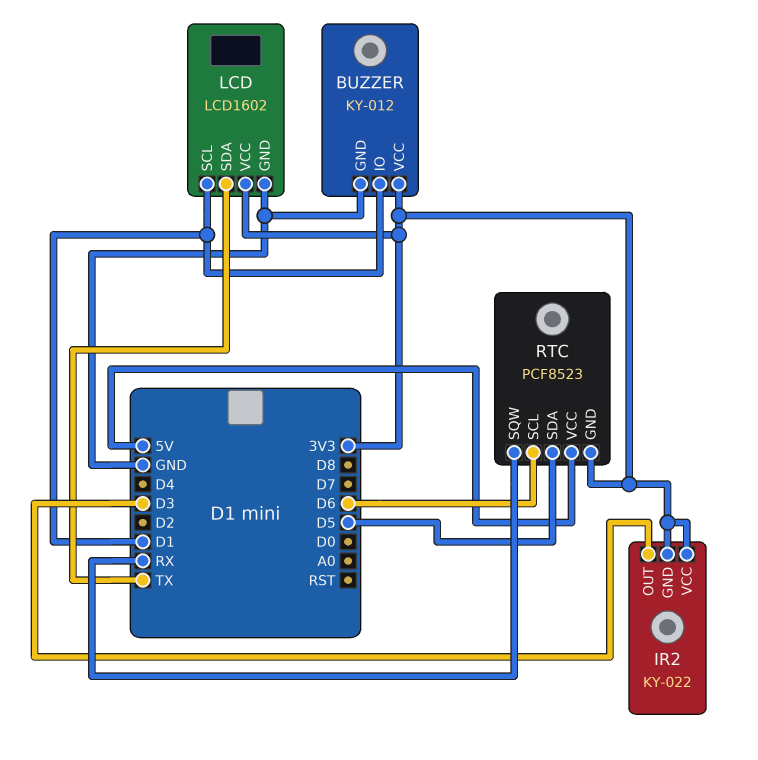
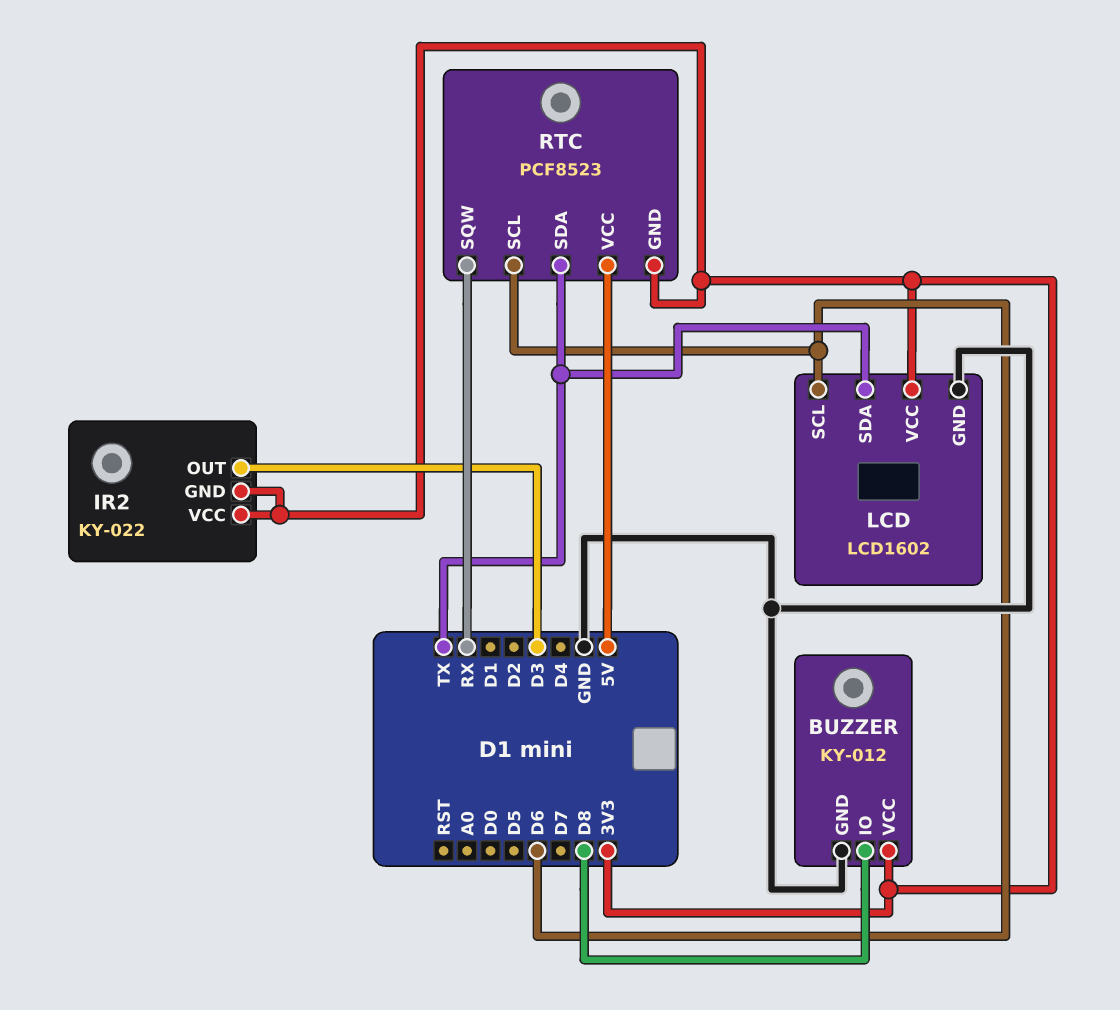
BUZZER pin IO: D1 -> D8
LCD pin SCL: D1 -> D6
RTC pin SDA: D5 -> TX

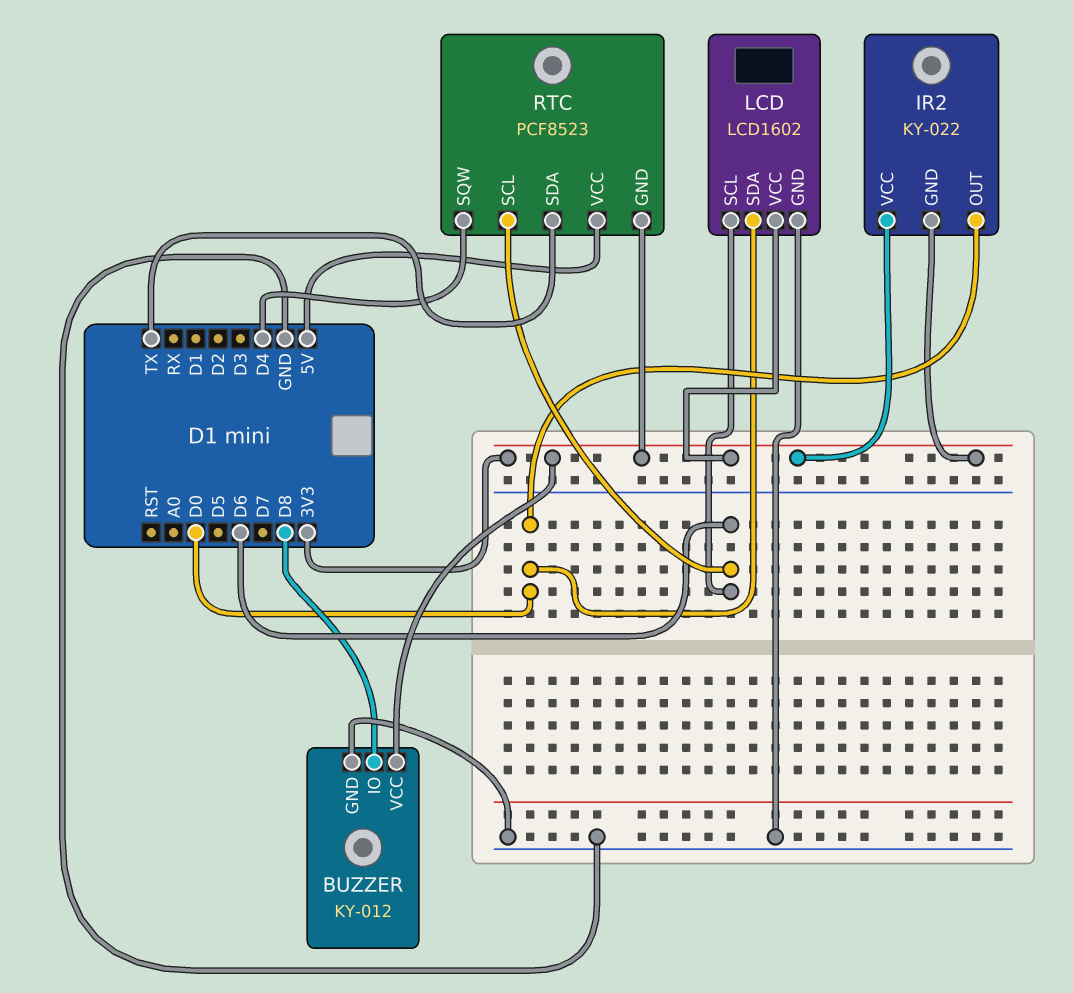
IR2 pin OUT: D3 -> D0
LCD pin SDA: TX -> D0
RTC pin SQW: RX -> D4

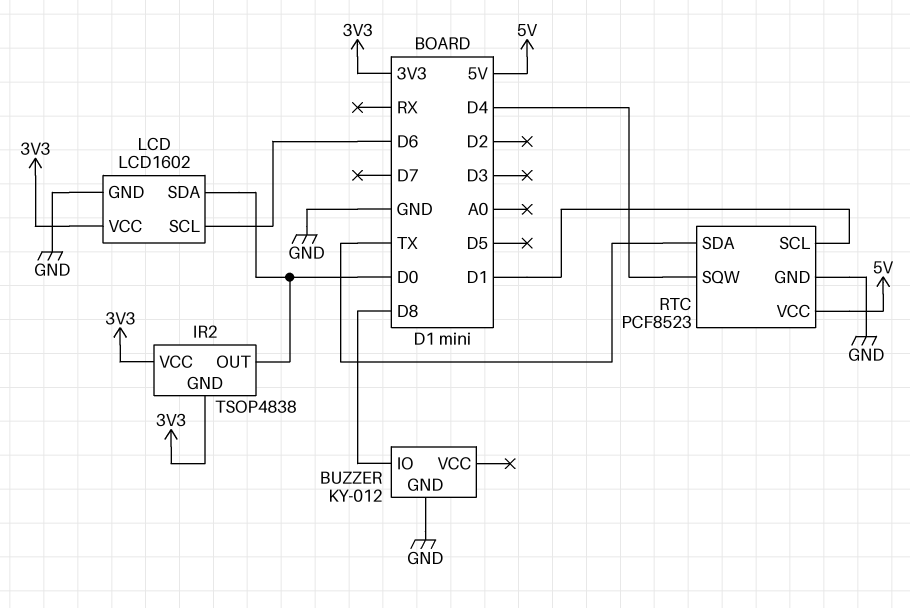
BUZZER pin VCC: 3V3 -> none
IR2: KY-022 -> TSOP4838
RTC pin GND: 3V3 -> GND
RTC pin SCL: D6 -> D1

